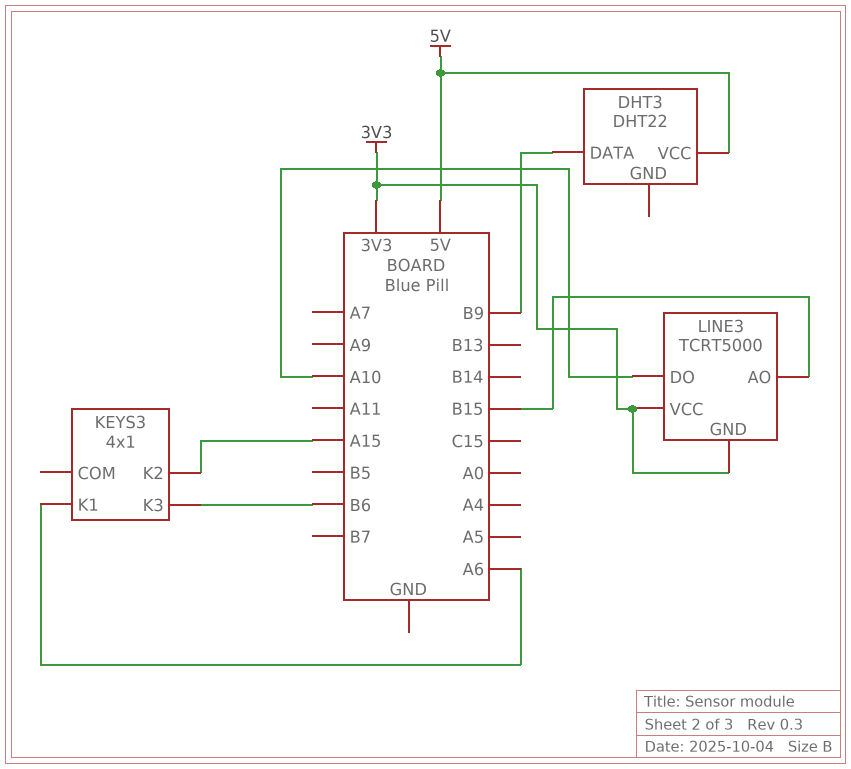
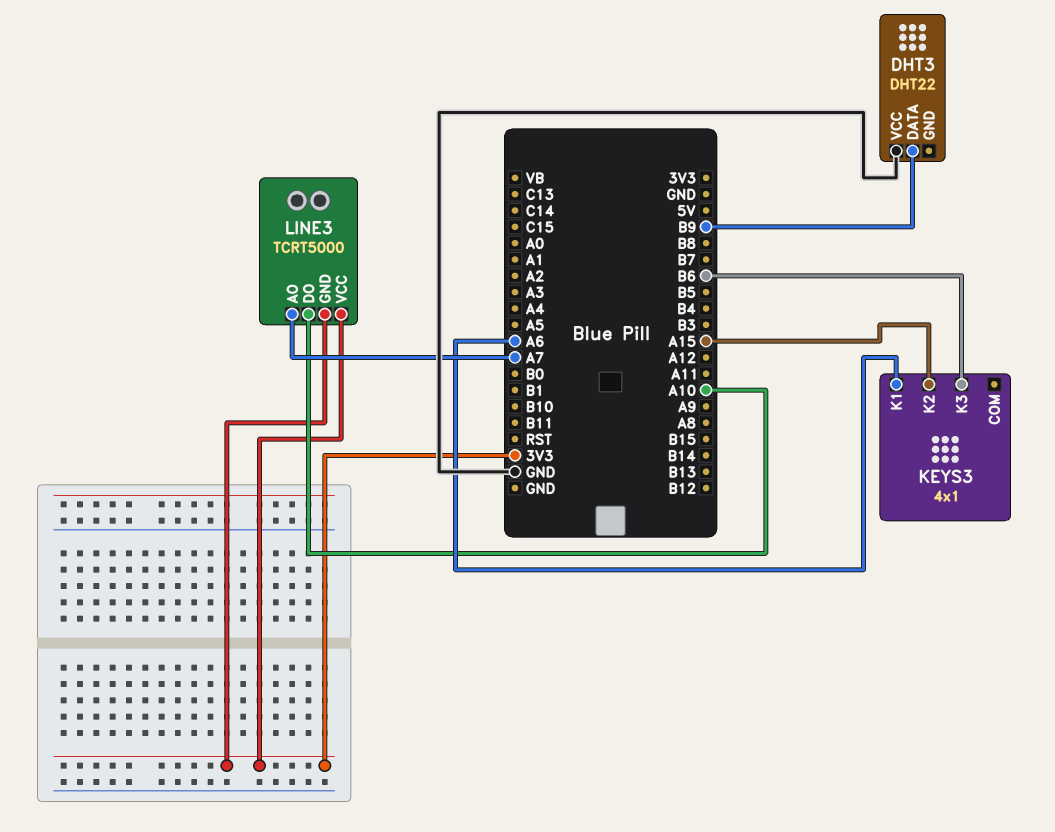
DHT3 pin VCC: 5V -> GND
LINE3 pin AO: B15 -> A7

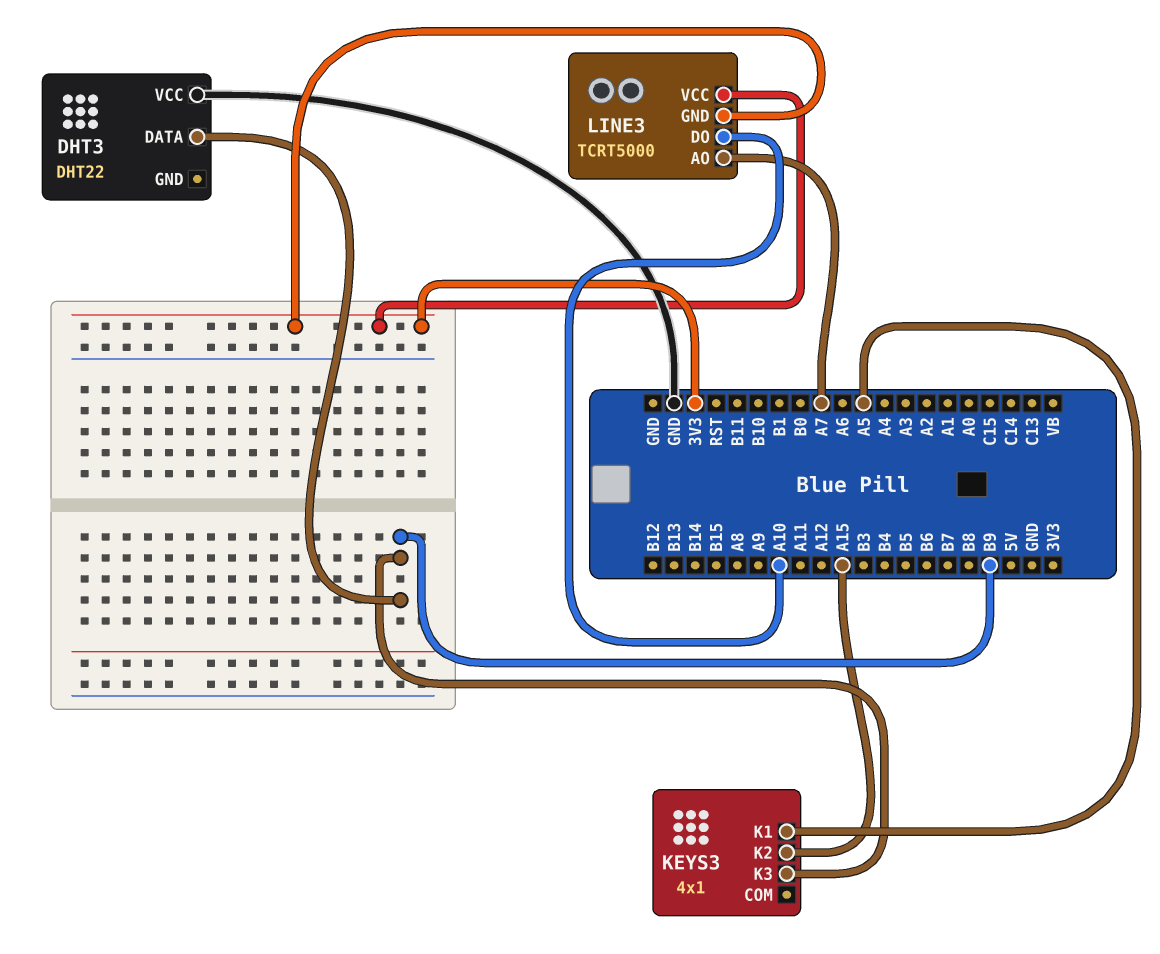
KEYS3 pin K1: A6 -> A5
KEYS3 pin K3: B6 -> B9

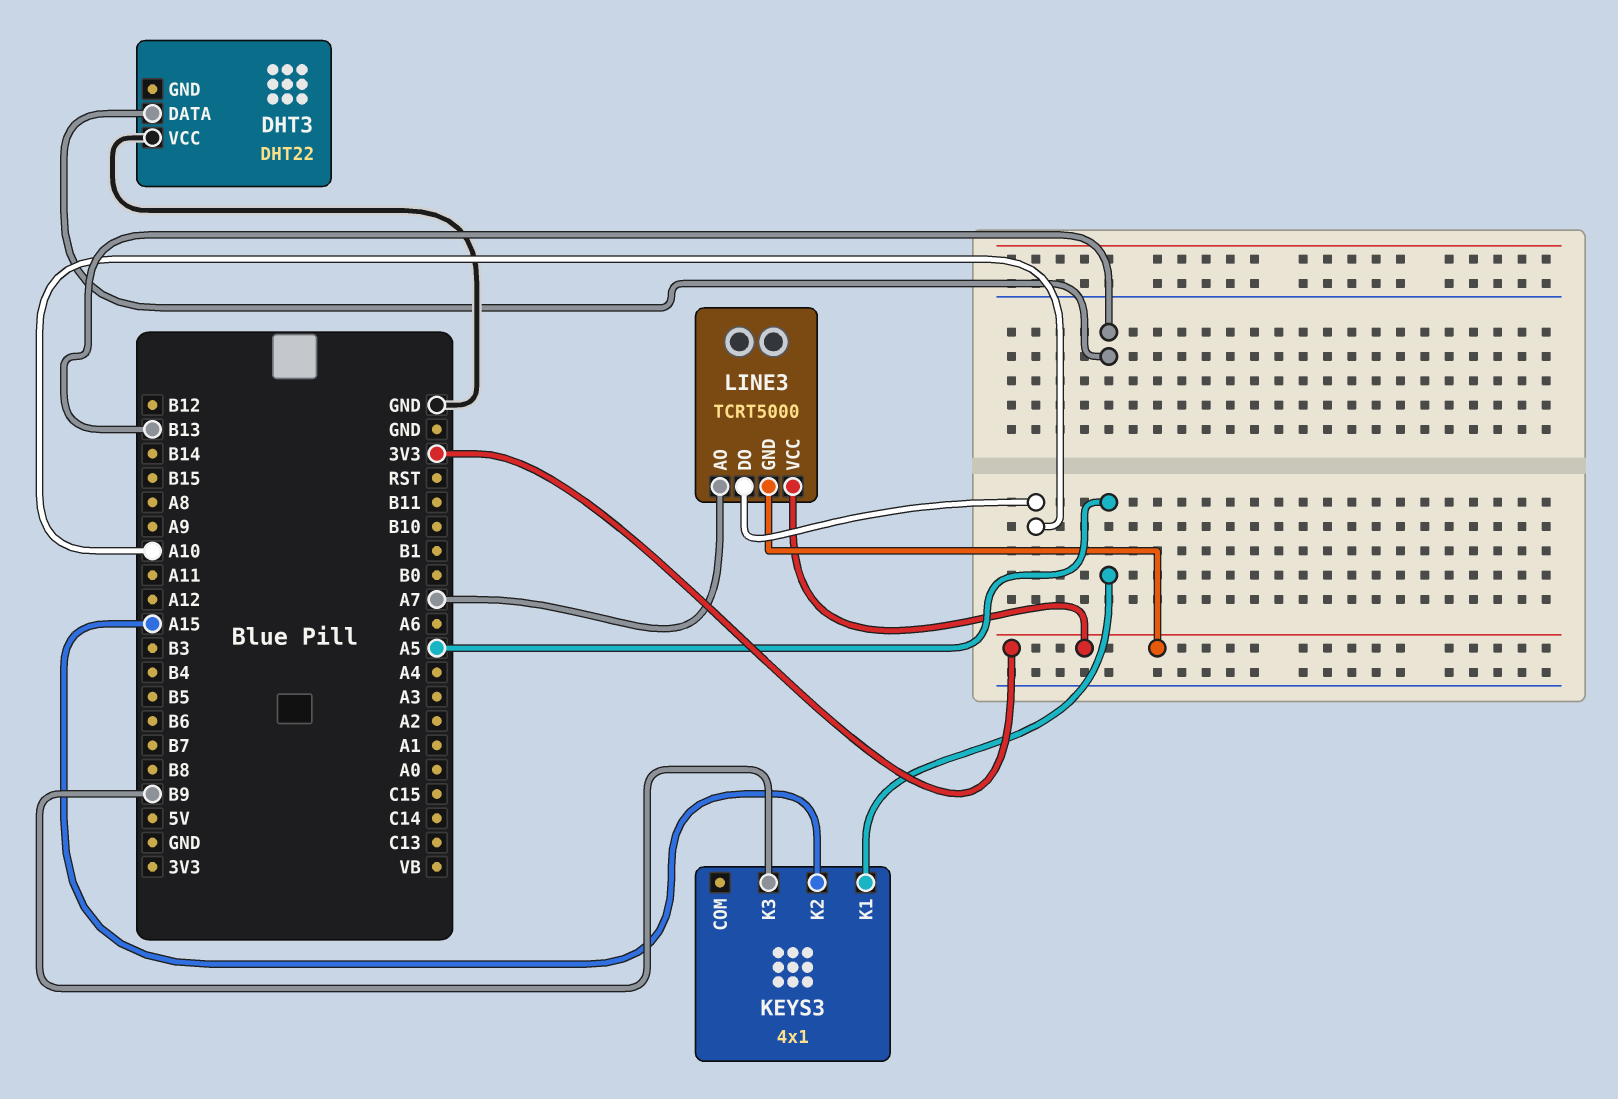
DHT3 pin DATA: B9 -> B13

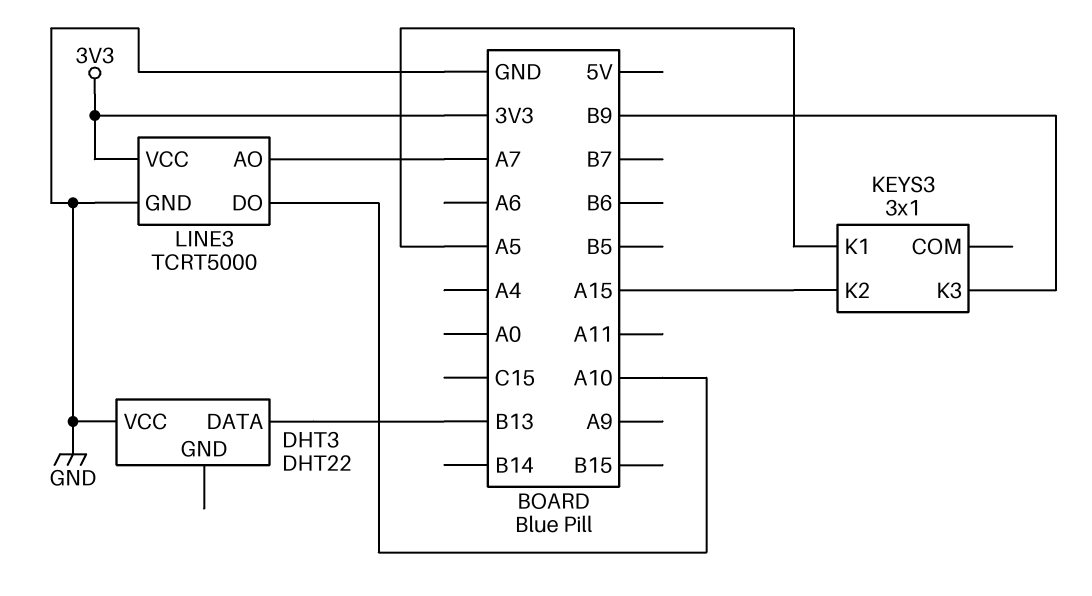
KEYS3: 4x1 -> 3x1
LINE3 pin GND: 3V3 -> GND

